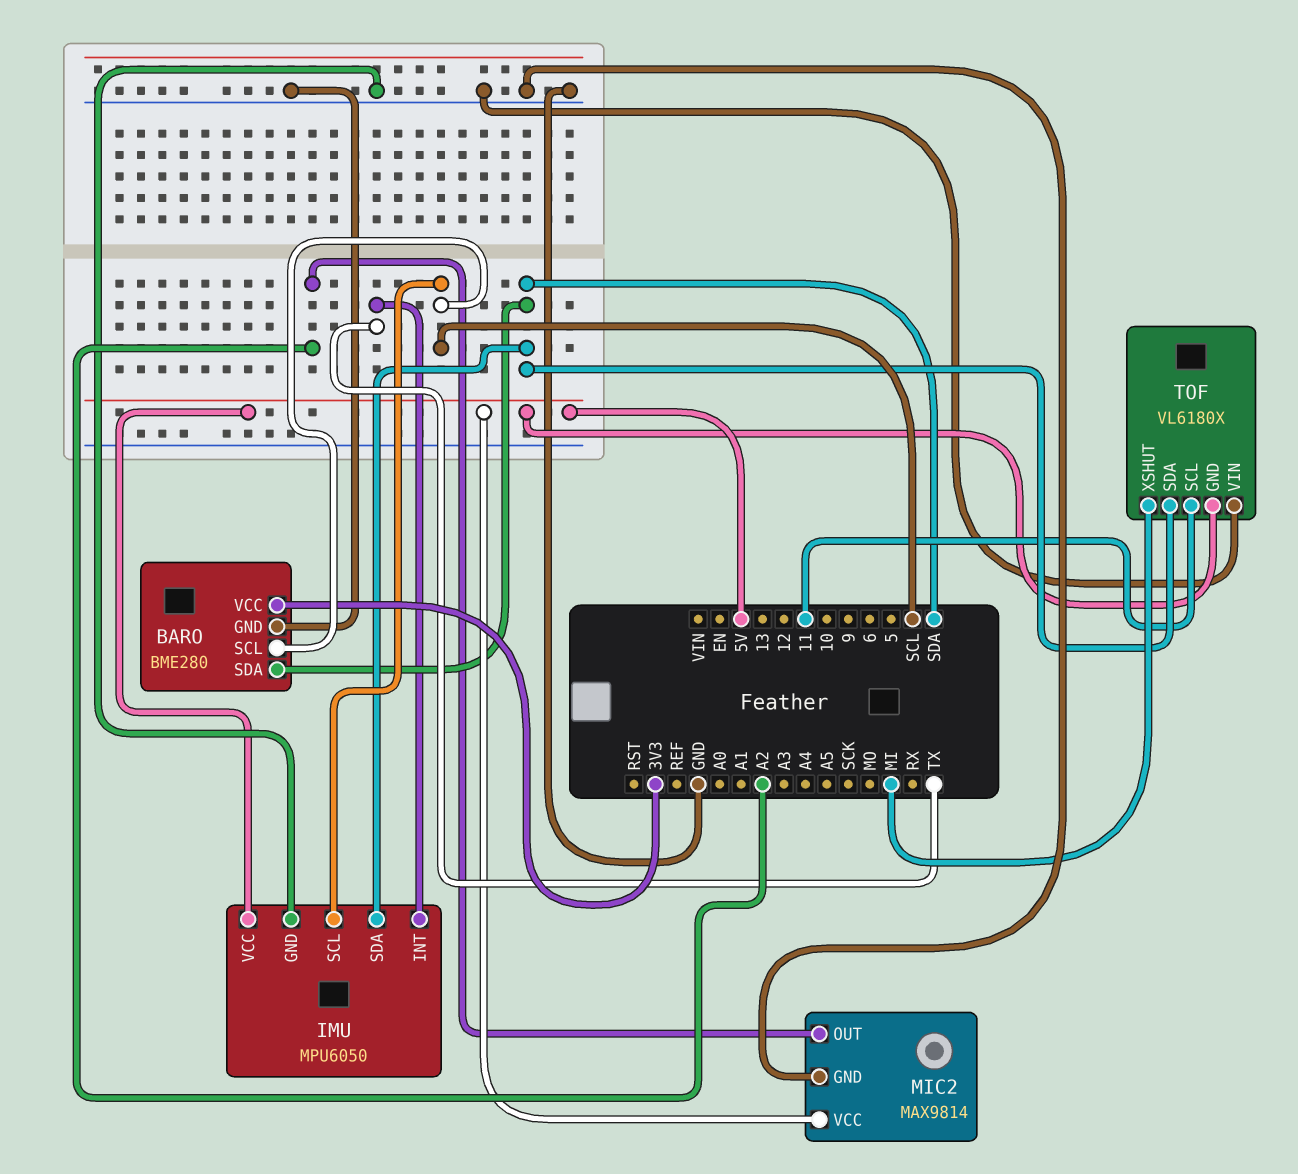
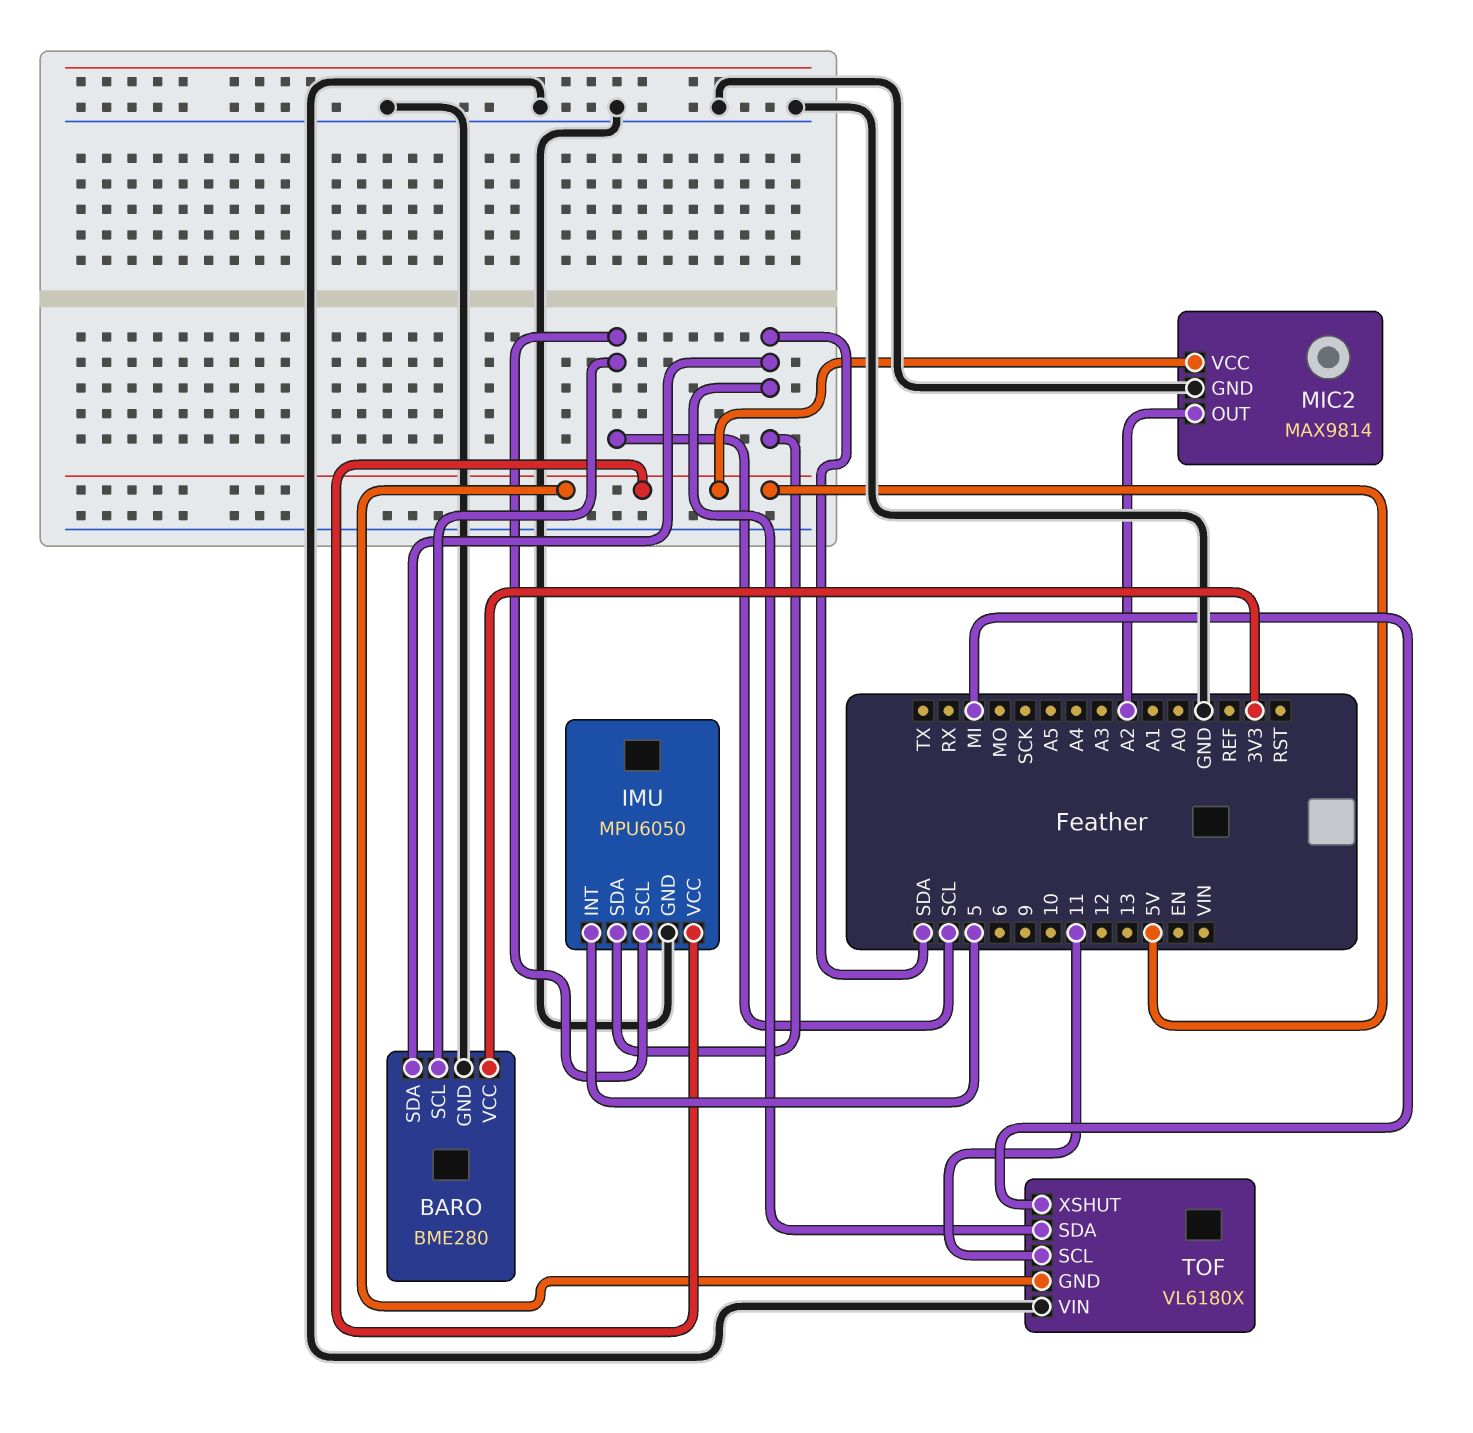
IMU pin INT: TX -> 5

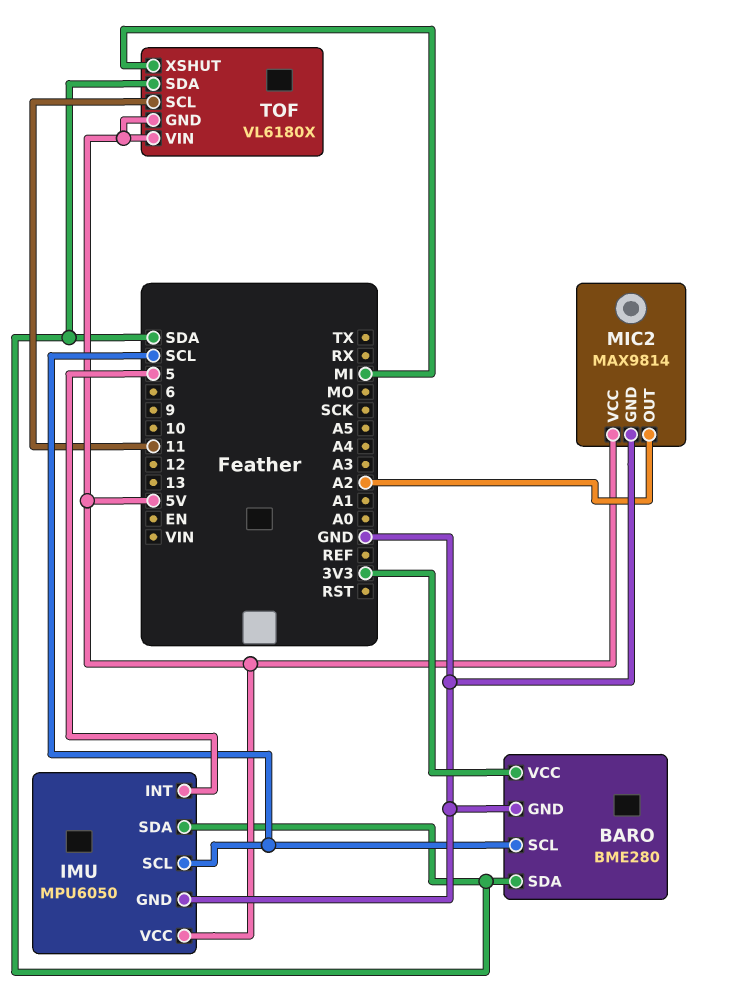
TOF pin VIN: GND -> 5V

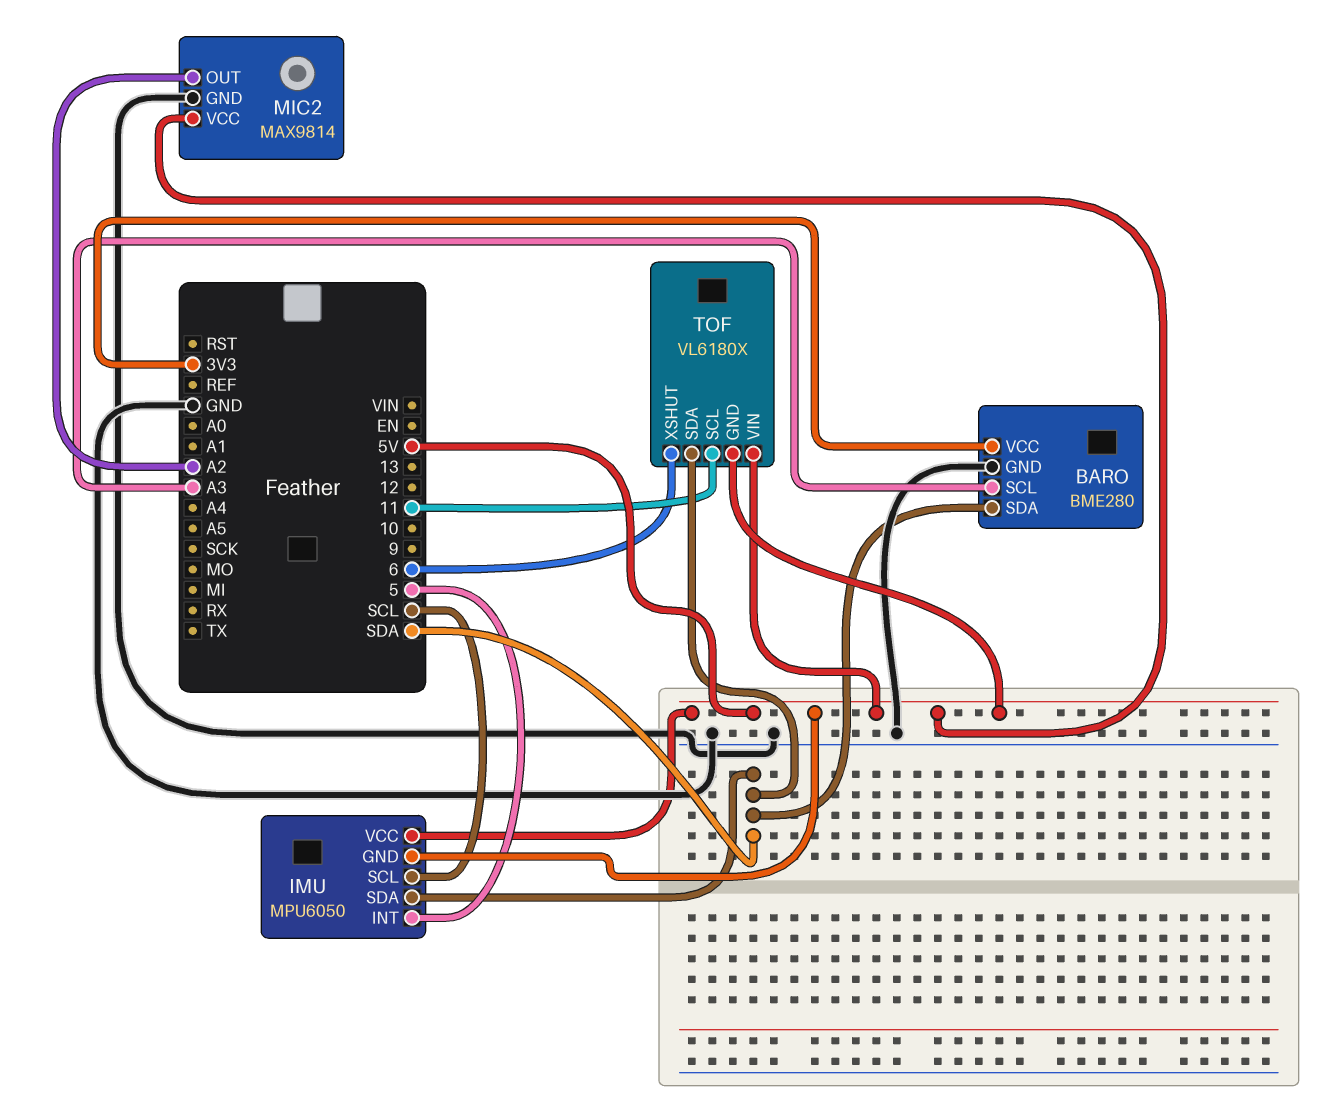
BARO pin SCL: SCL -> A3
IMU pin GND: GND -> 5V
TOF pin XSHUT: MI -> 6

